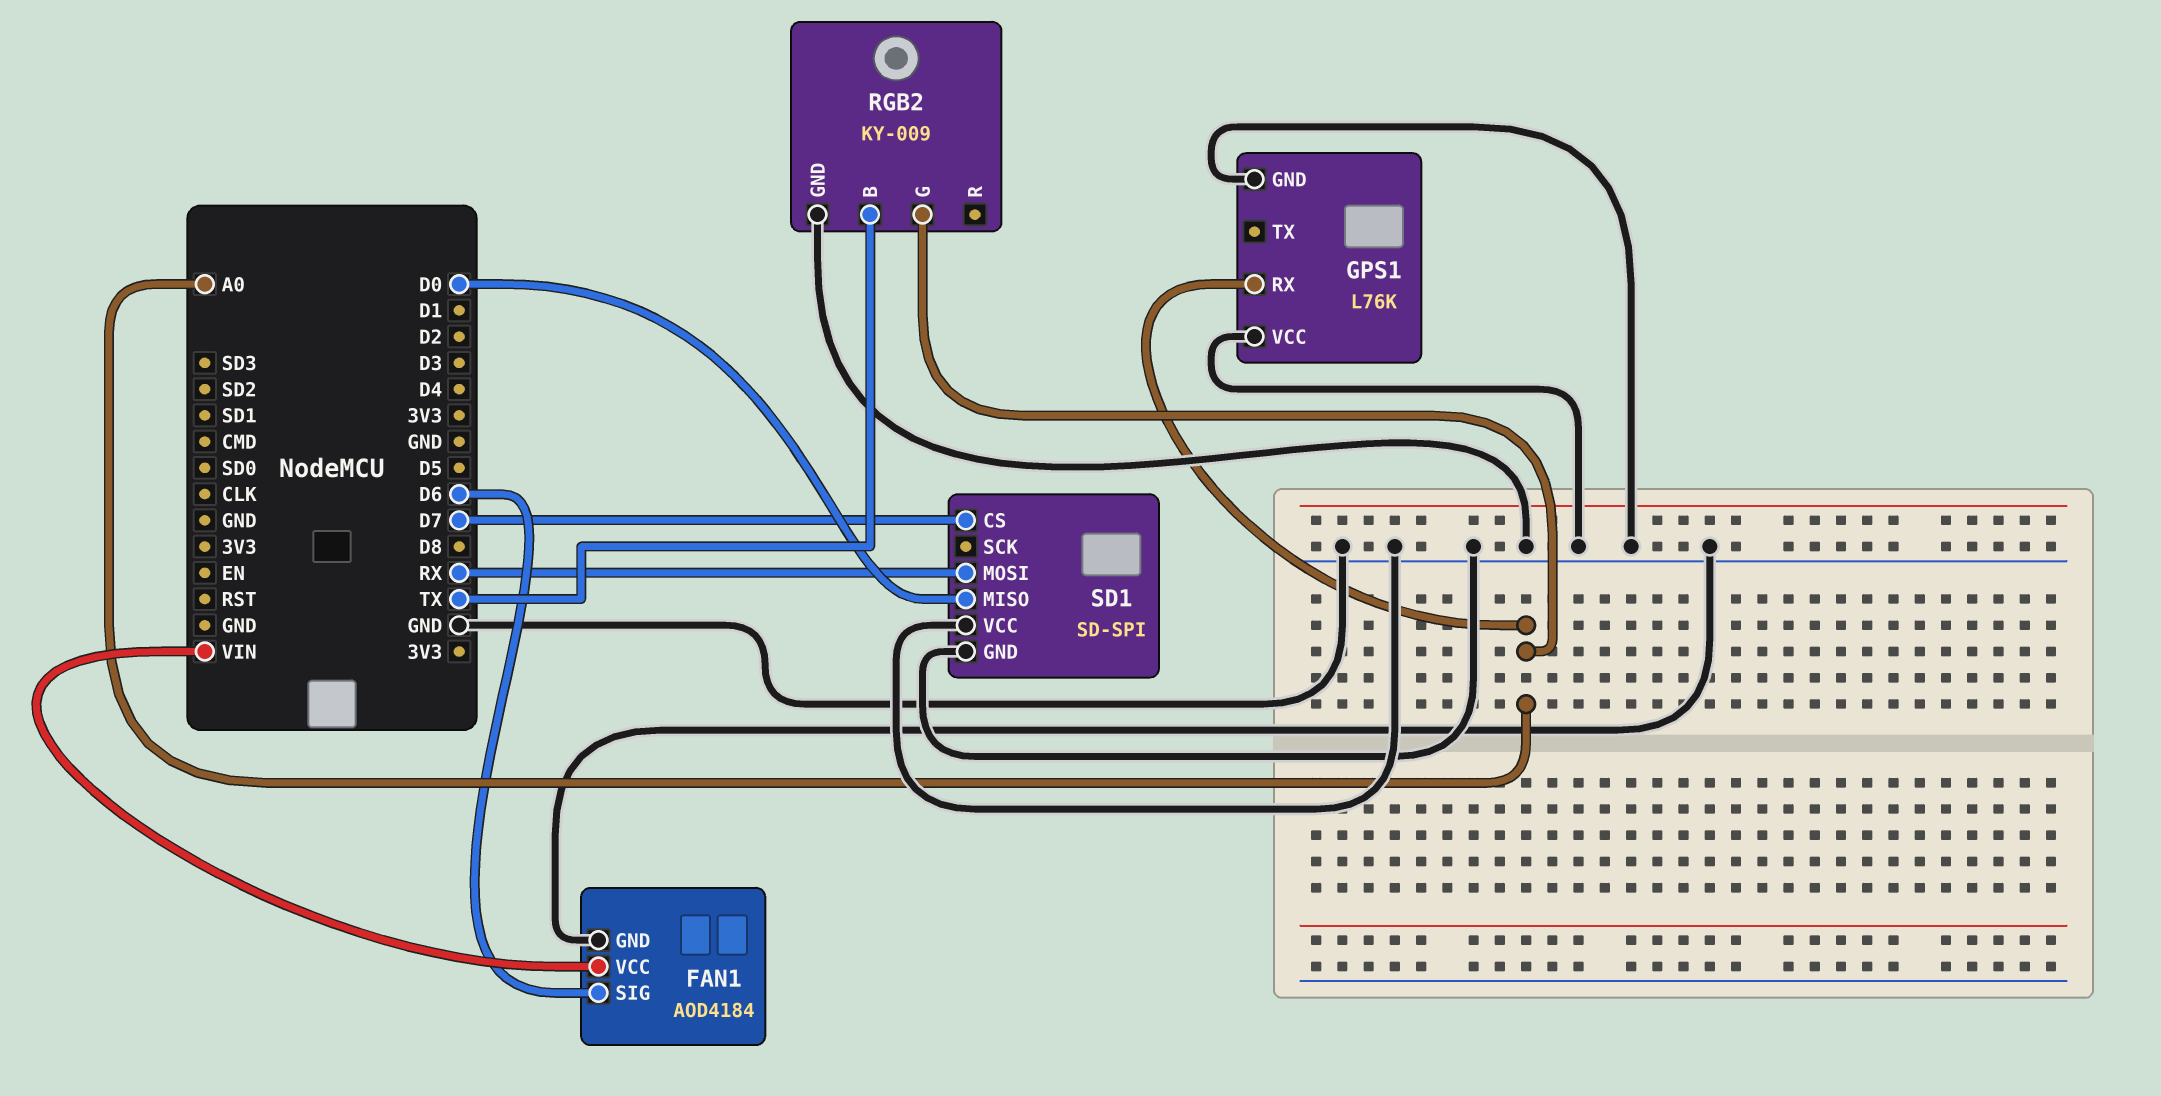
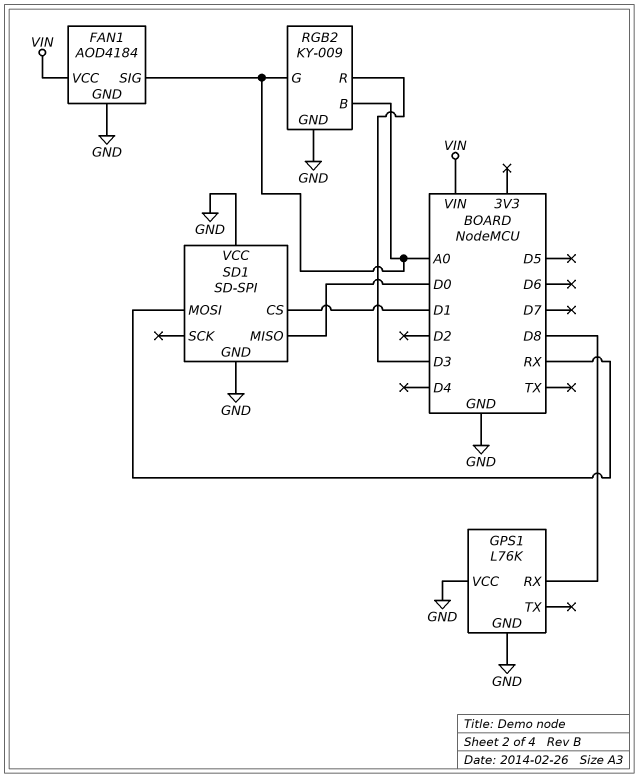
FAN1 pin SIG: D6 -> A0
GPS1 pin RX: A0 -> D8
RGB2 pin B: TX -> A0
RGB2 pin R: none -> D3
SD1 pin CS: D7 -> D1

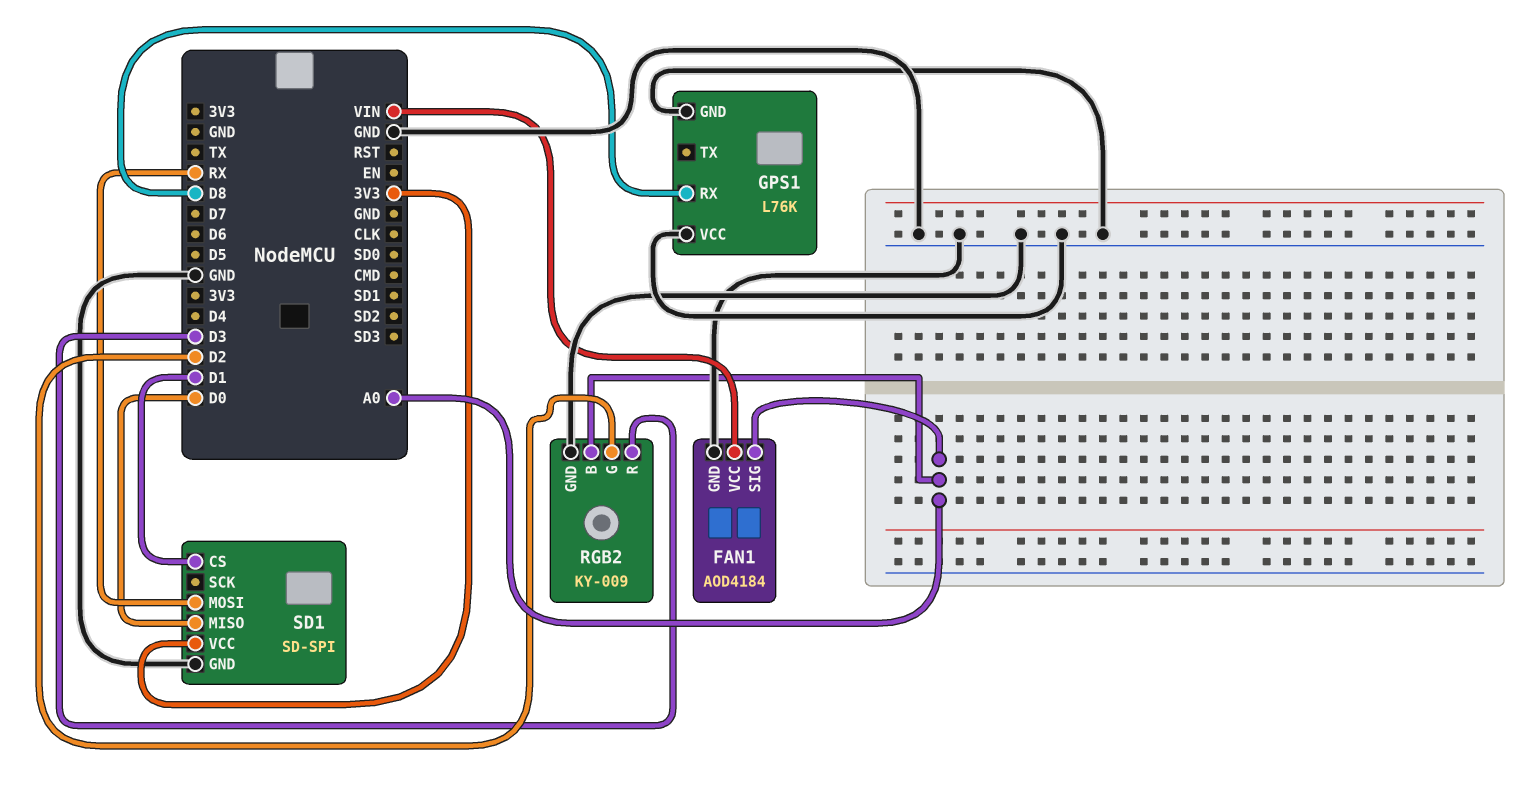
RGB2 pin G: A0 -> D2
SD1 pin VCC: GND -> 3V3

